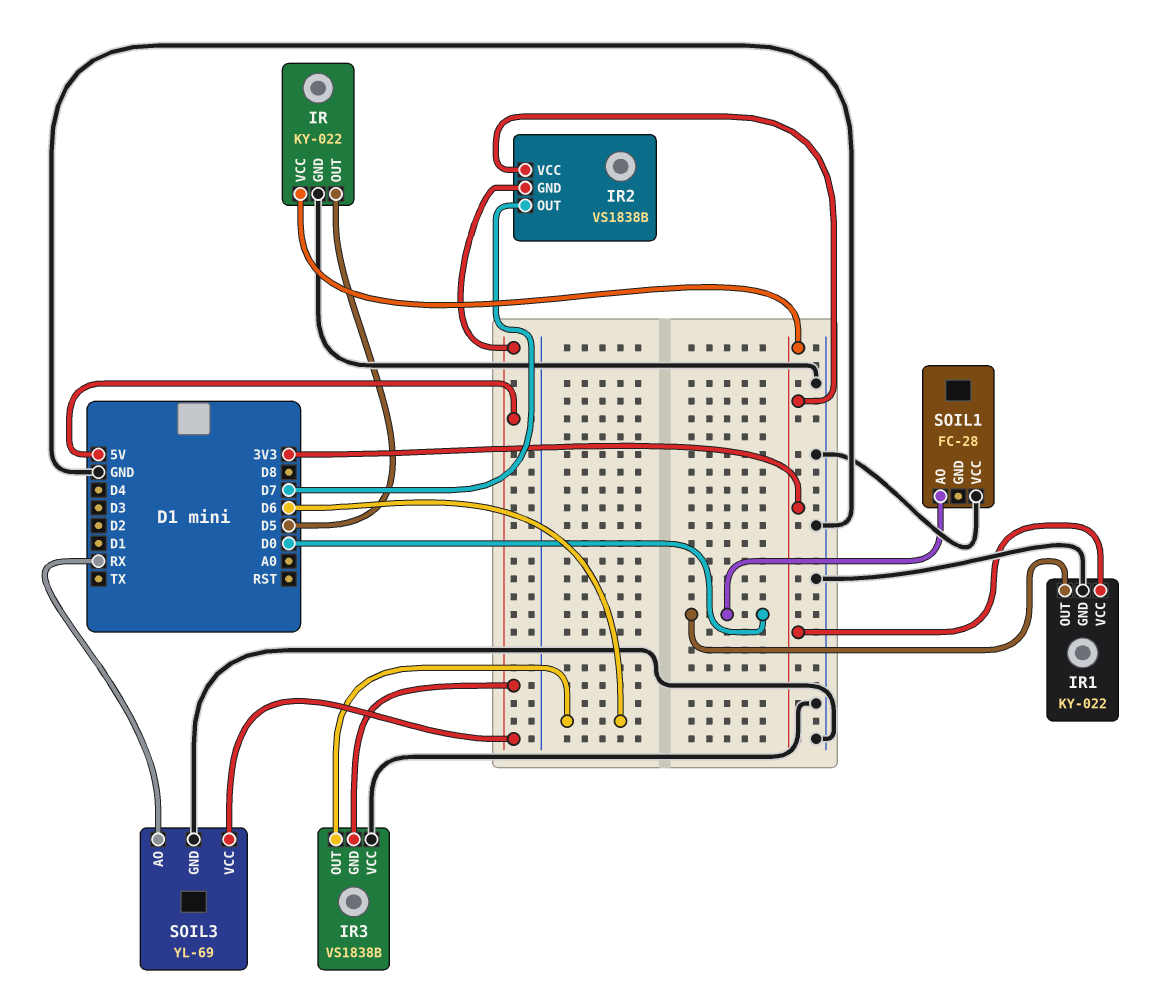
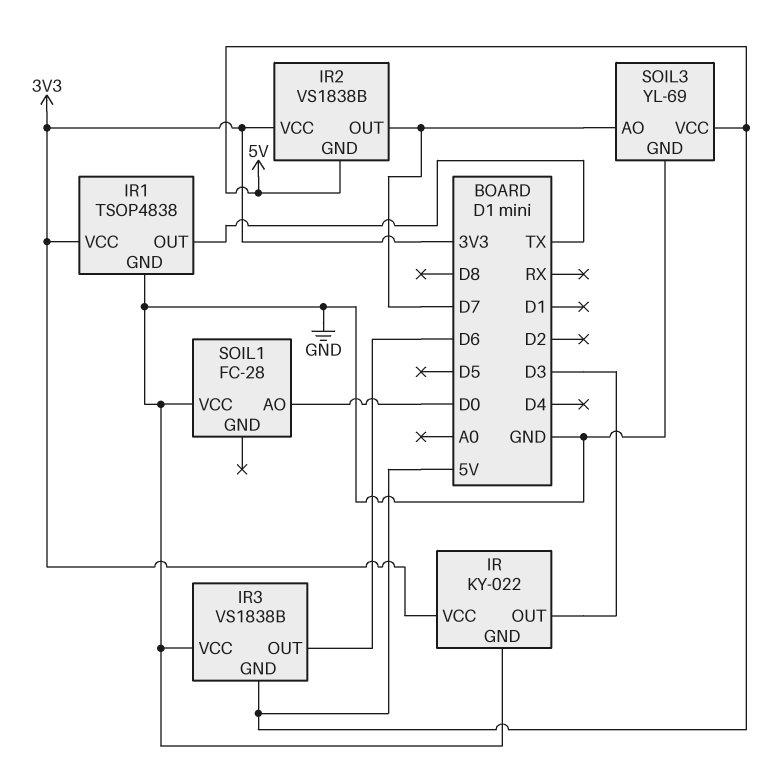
IR pin OUT: D5 -> D3
IR1: KY-022 -> TSOP4838
IR1 pin OUT: D0 -> TX
SOIL3 pin AO: RX -> D7

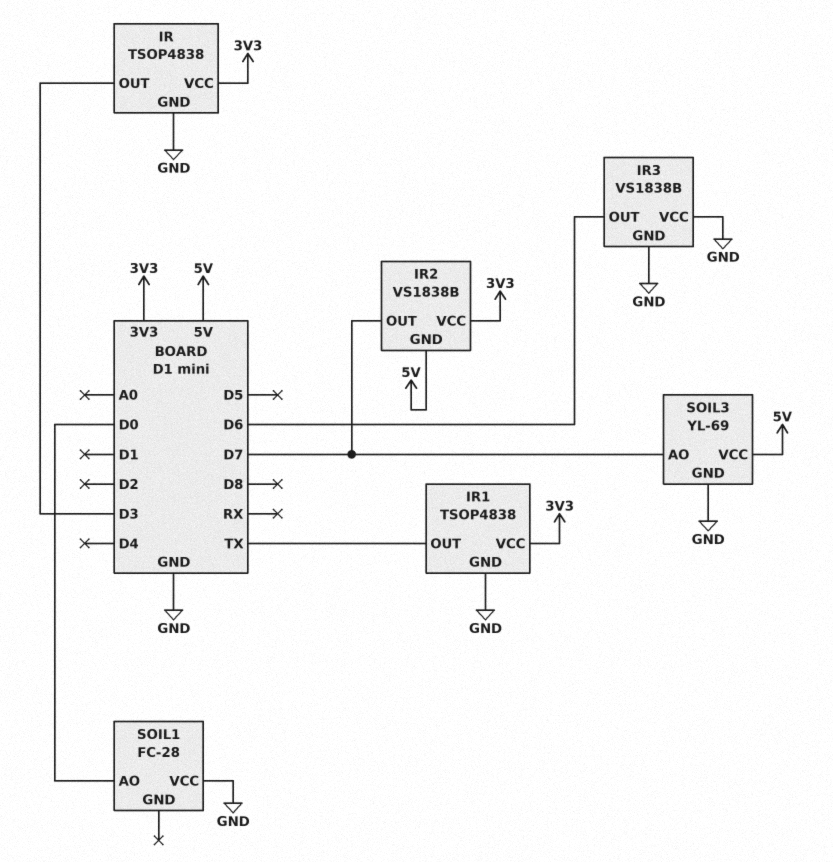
IR: KY-022 -> TSOP4838
IR3 pin GND: 5V -> GND

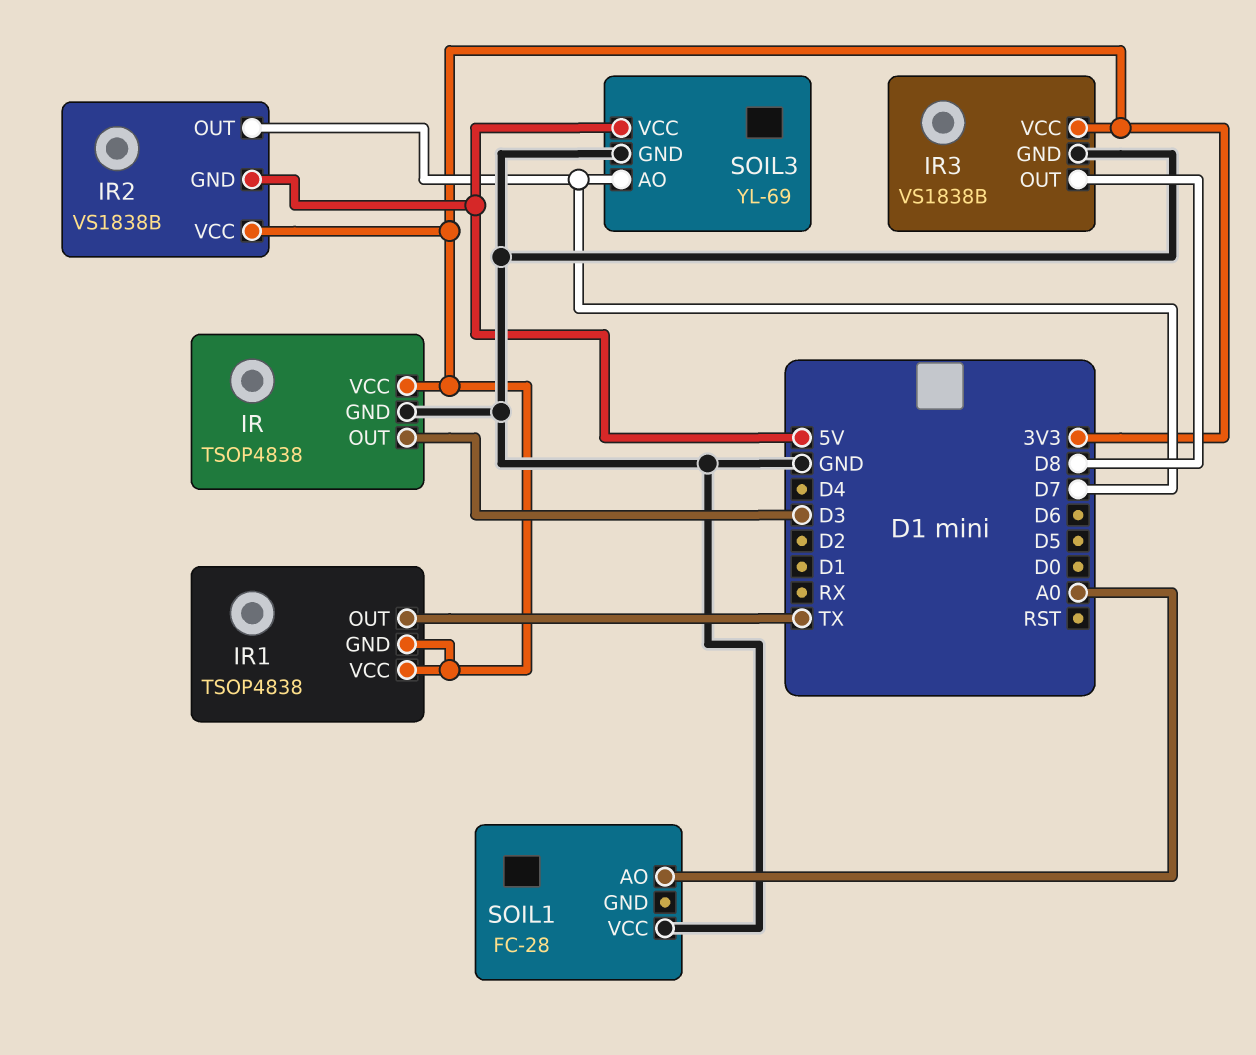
IR1 pin GND: GND -> 3V3
IR3 pin OUT: D6 -> D8
IR3 pin VCC: GND -> 3V3
SOIL1 pin AO: D0 -> A0

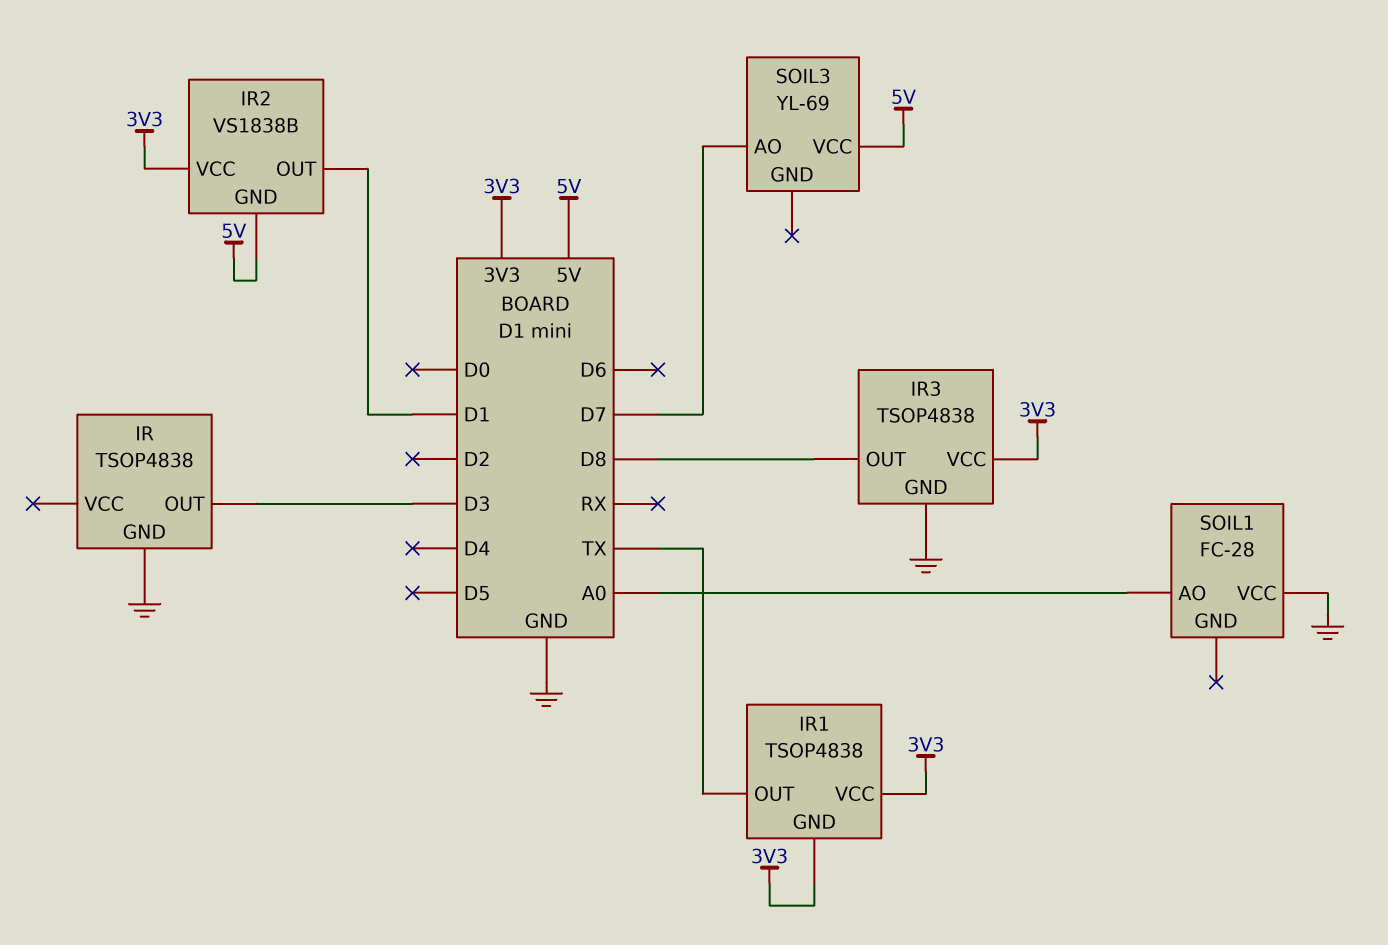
IR pin VCC: 3V3 -> none
IR2 pin OUT: D7 -> D1
IR3: VS1838B -> TSOP4838
SOIL3 pin GND: GND -> none

